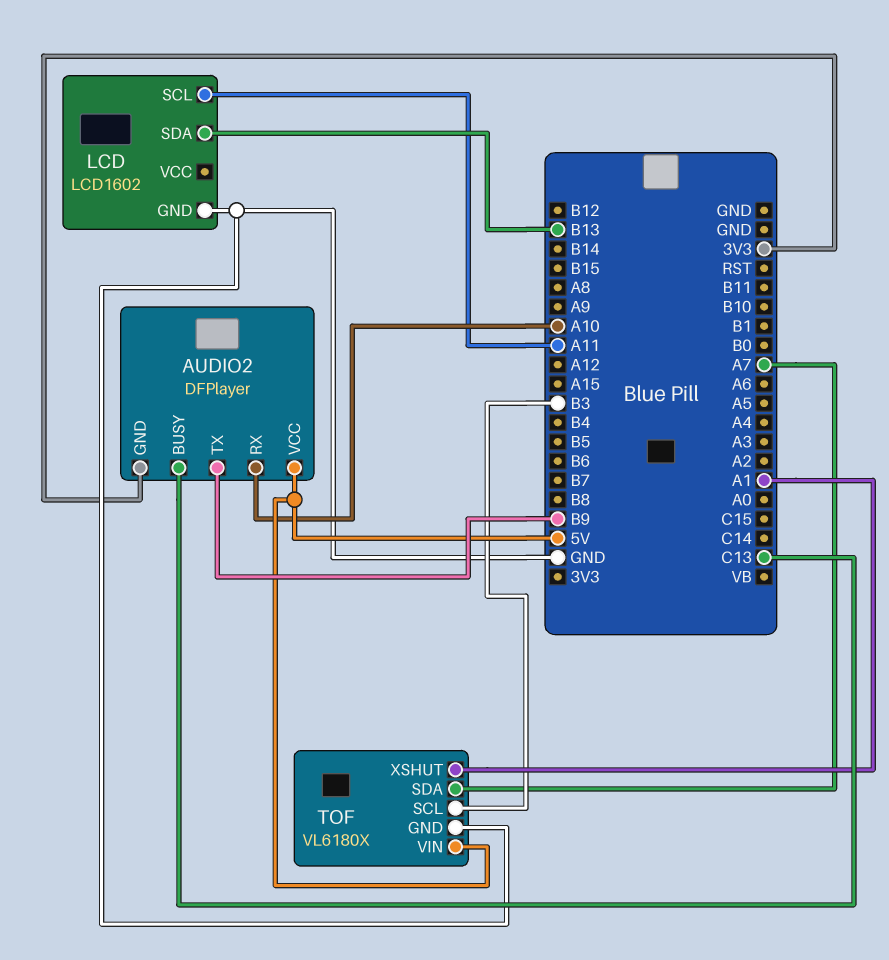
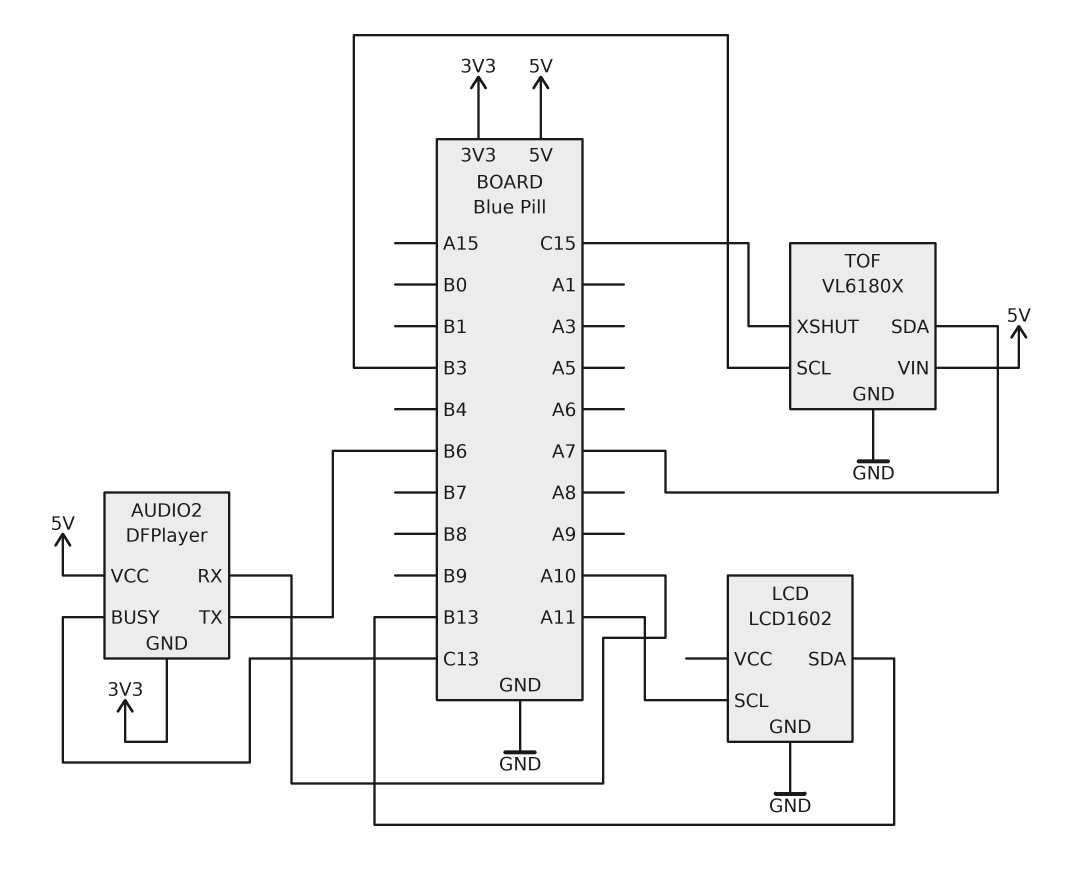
AUDIO2 pin TX: B9 -> B6
TOF pin XSHUT: A1 -> C15

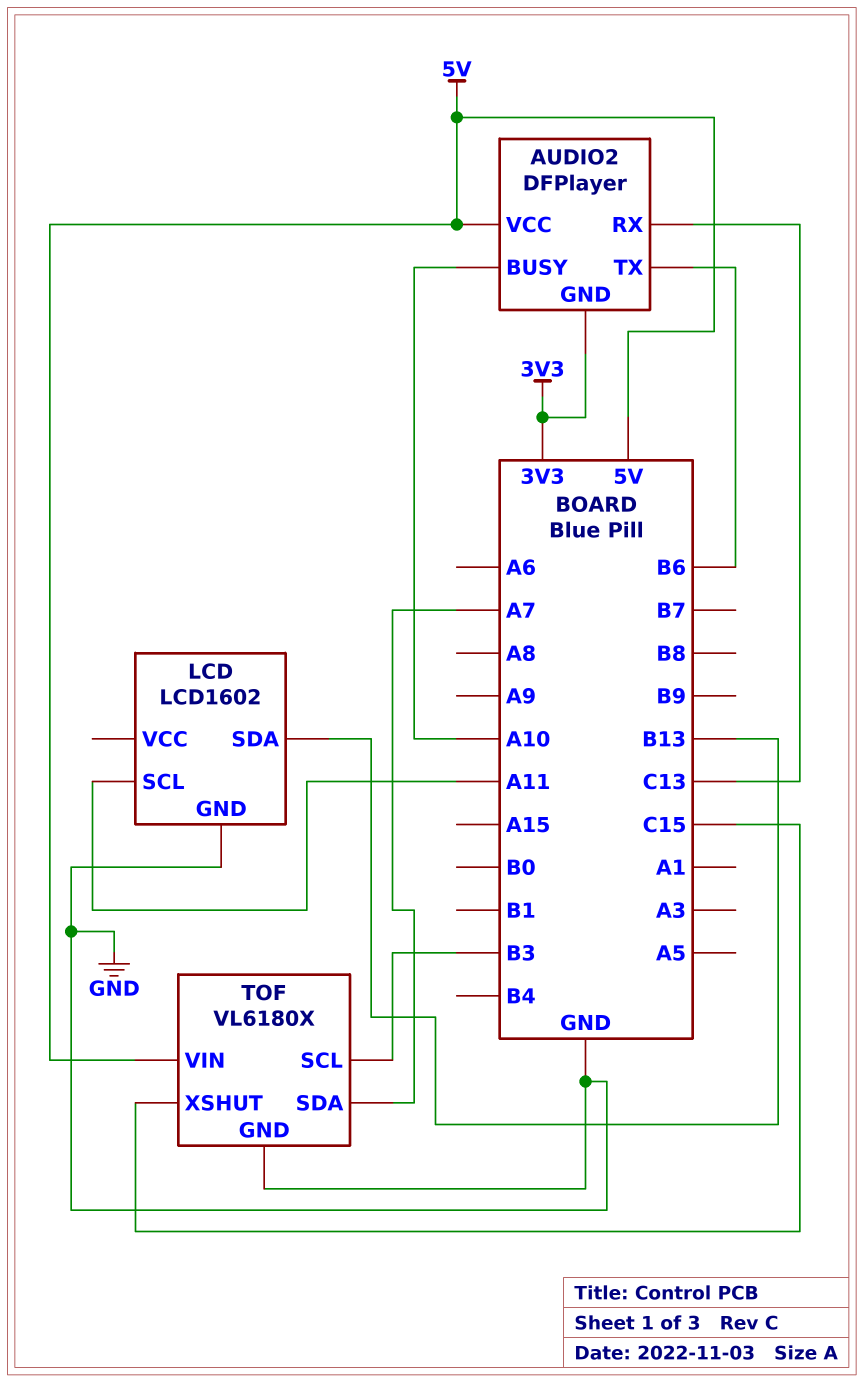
AUDIO2 pin BUSY: C13 -> A10
AUDIO2 pin RX: A10 -> C13

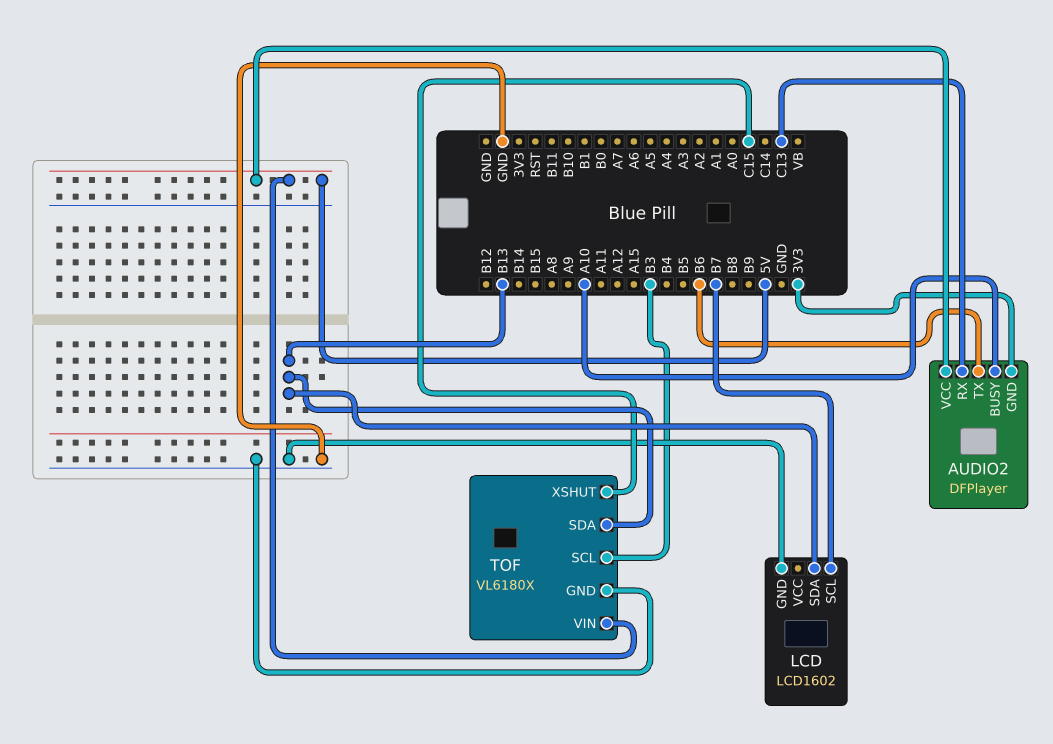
LCD pin SCL: A11 -> B7
TOF pin SDA: A7 -> B13

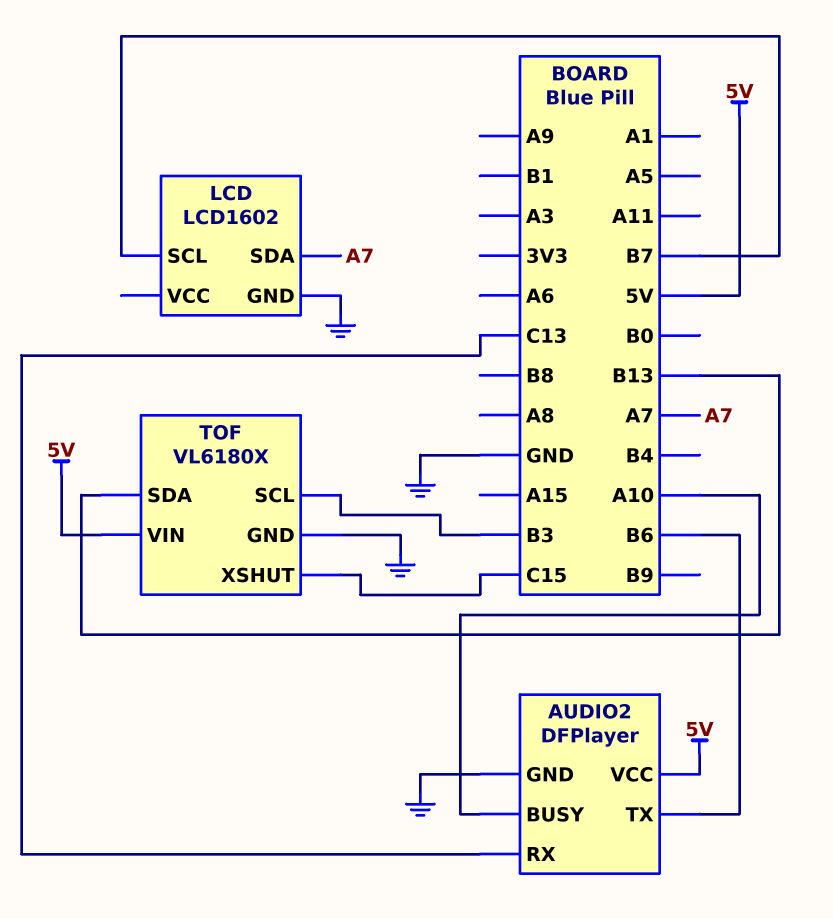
AUDIO2 pin GND: 3V3 -> GND
LCD pin SDA: B13 -> A7

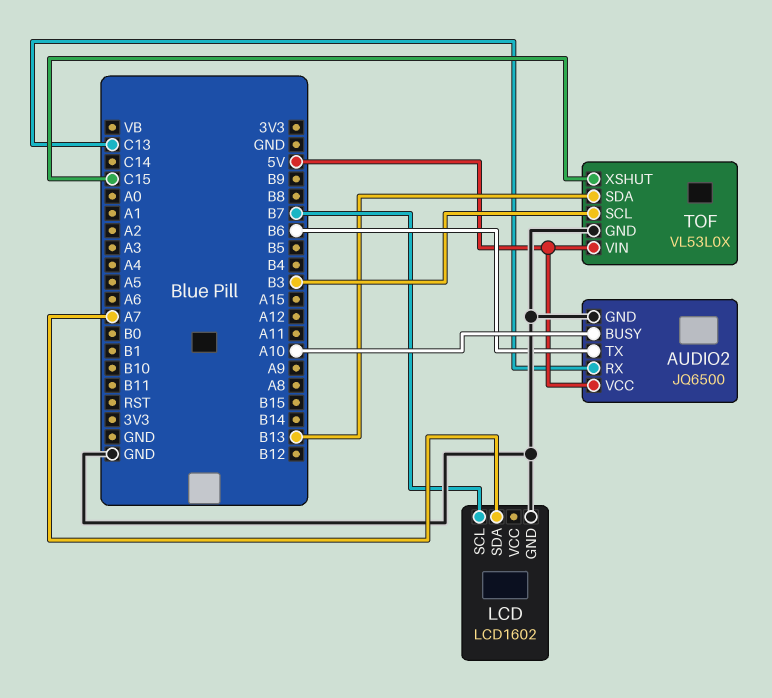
AUDIO2: DFPlayer -> JQ6500
TOF: VL6180X -> VL53L0X

